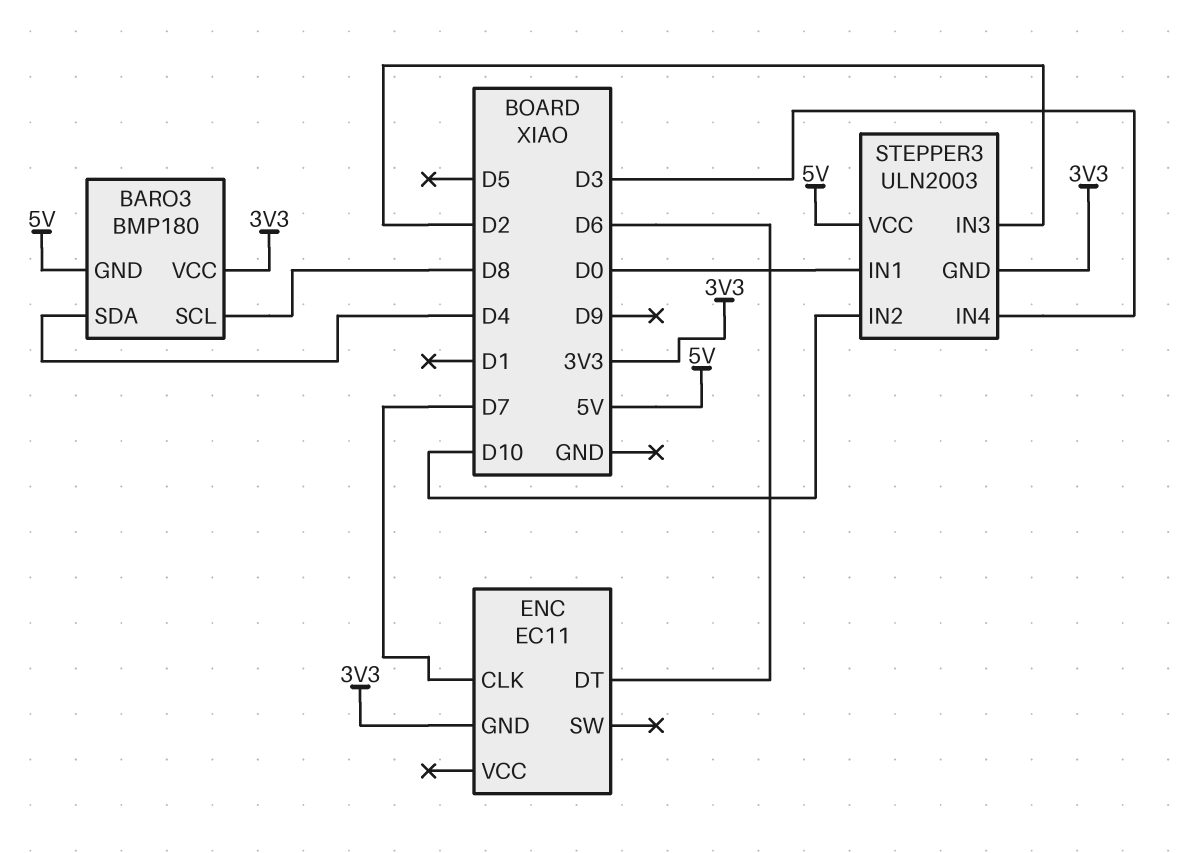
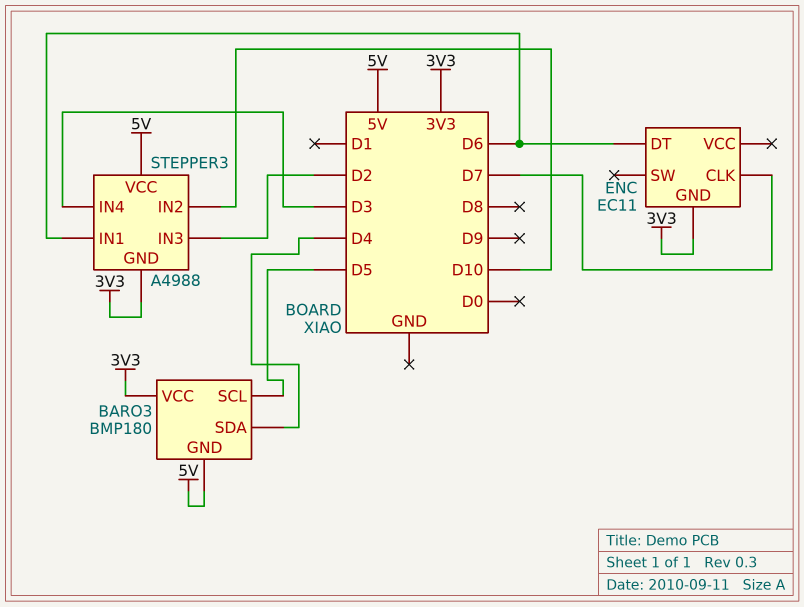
BARO3 pin SCL: D8 -> D5
STEPPER3: ULN2003 -> A4988
STEPPER3 pin IN1: D0 -> D6

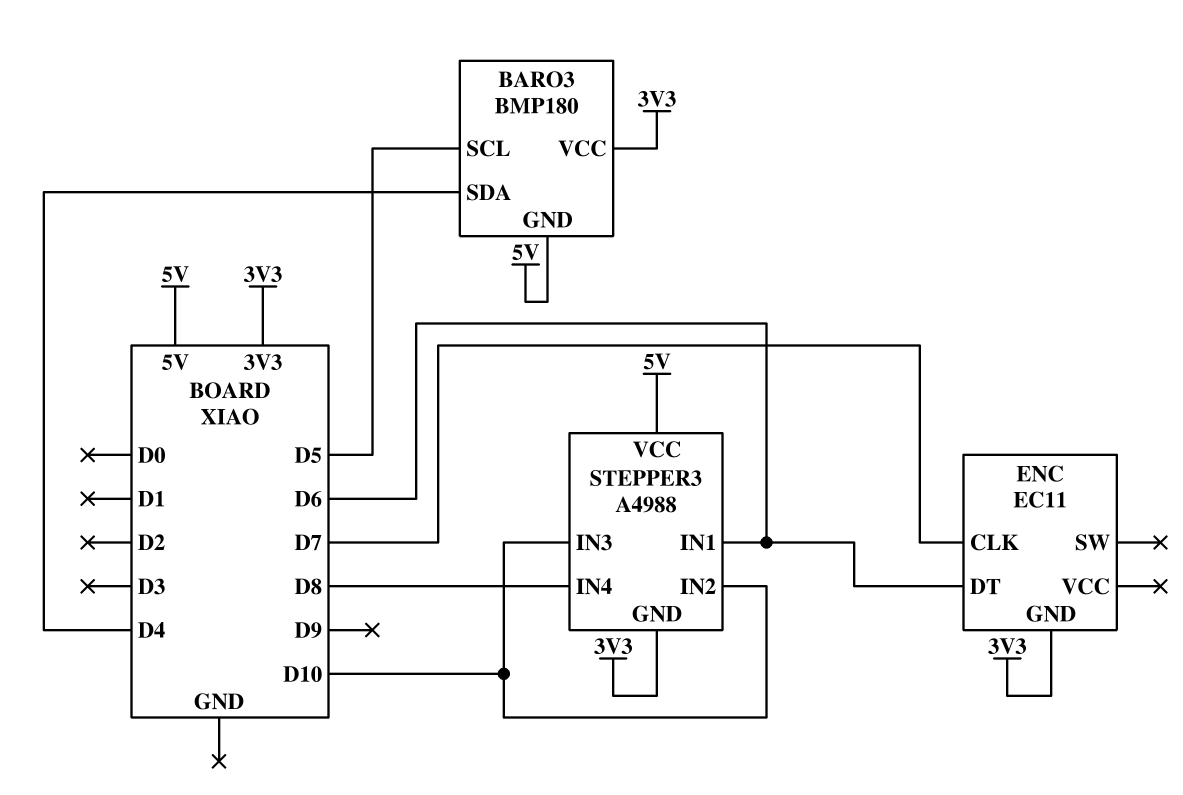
STEPPER3 pin IN3: D2 -> D10
STEPPER3 pin IN4: D3 -> D8

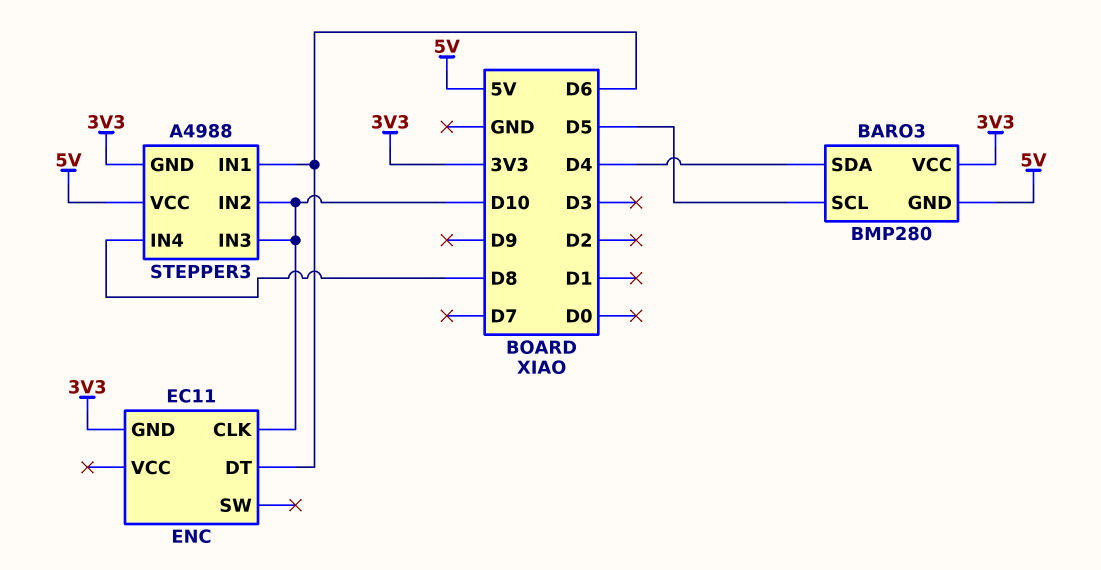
BARO3: BMP180 -> BMP280
ENC pin CLK: D7 -> D10

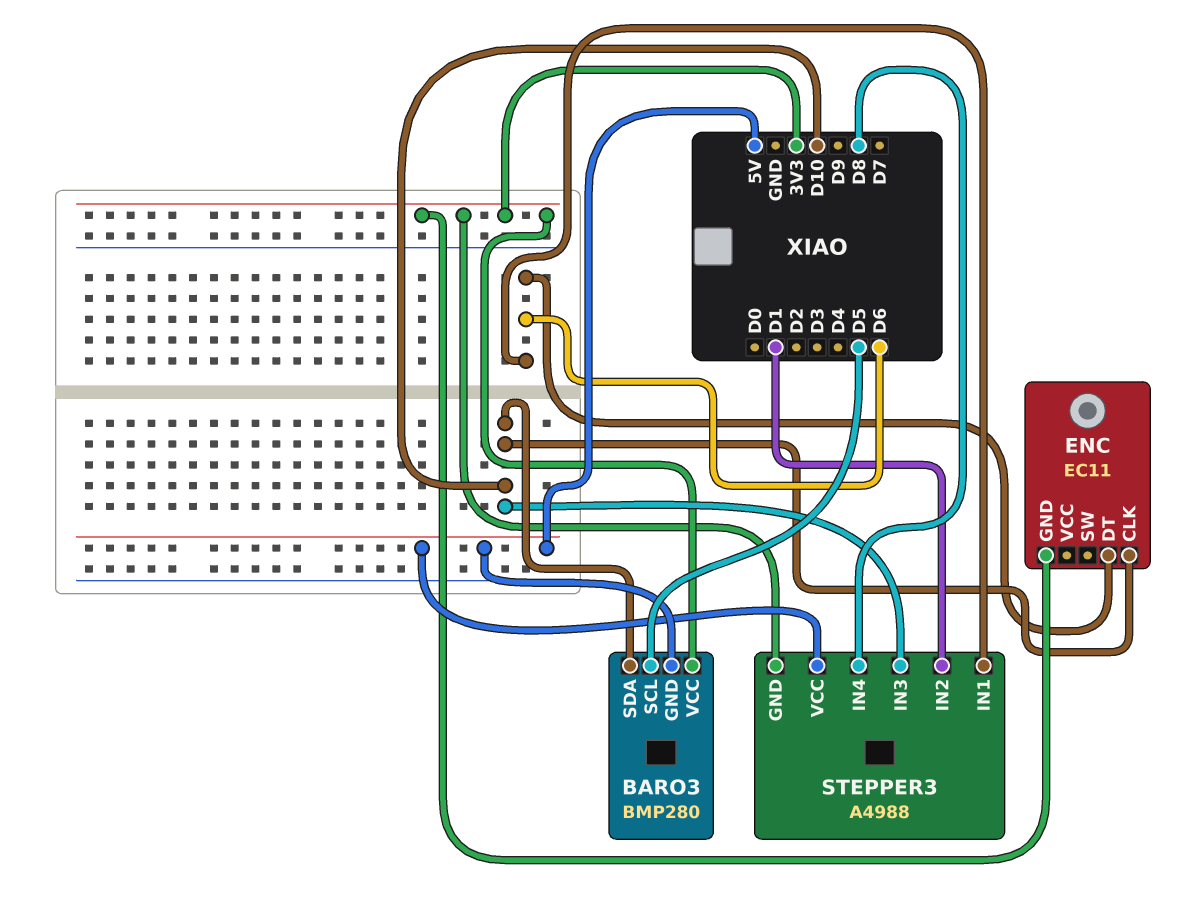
BARO3 pin SDA: D4 -> D10
STEPPER3 pin IN2: D10 -> D1

